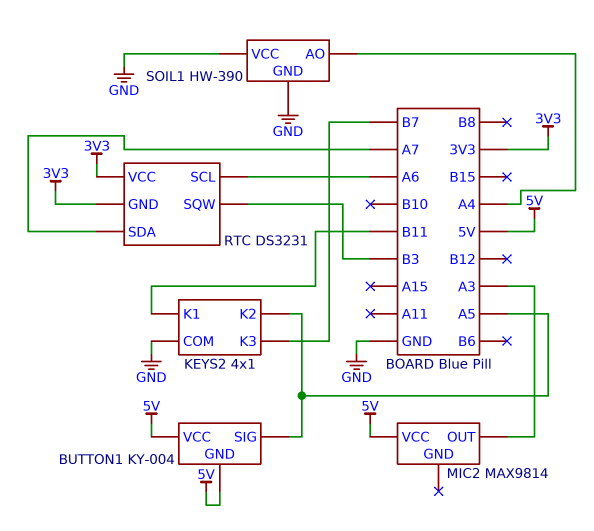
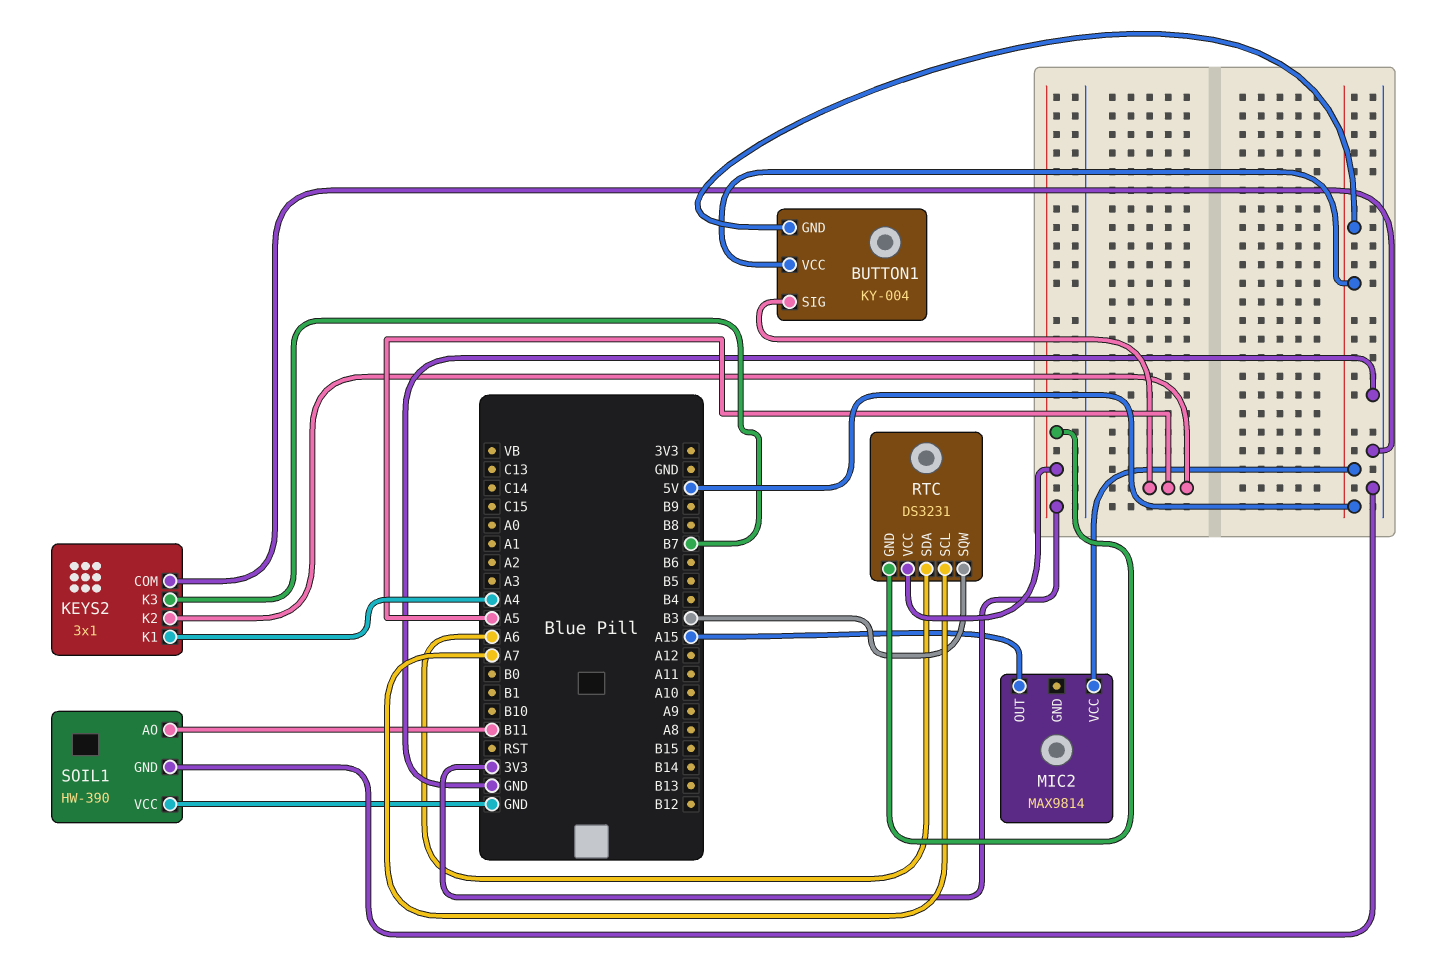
KEYS2: 4x1 -> 3x1
KEYS2 pin K1: B11 -> A4
MIC2 pin OUT: A3 -> A15
RTC pin SCL: A6 -> A7
RTC pin SDA: A7 -> A6
SOIL1 pin AO: A4 -> B11

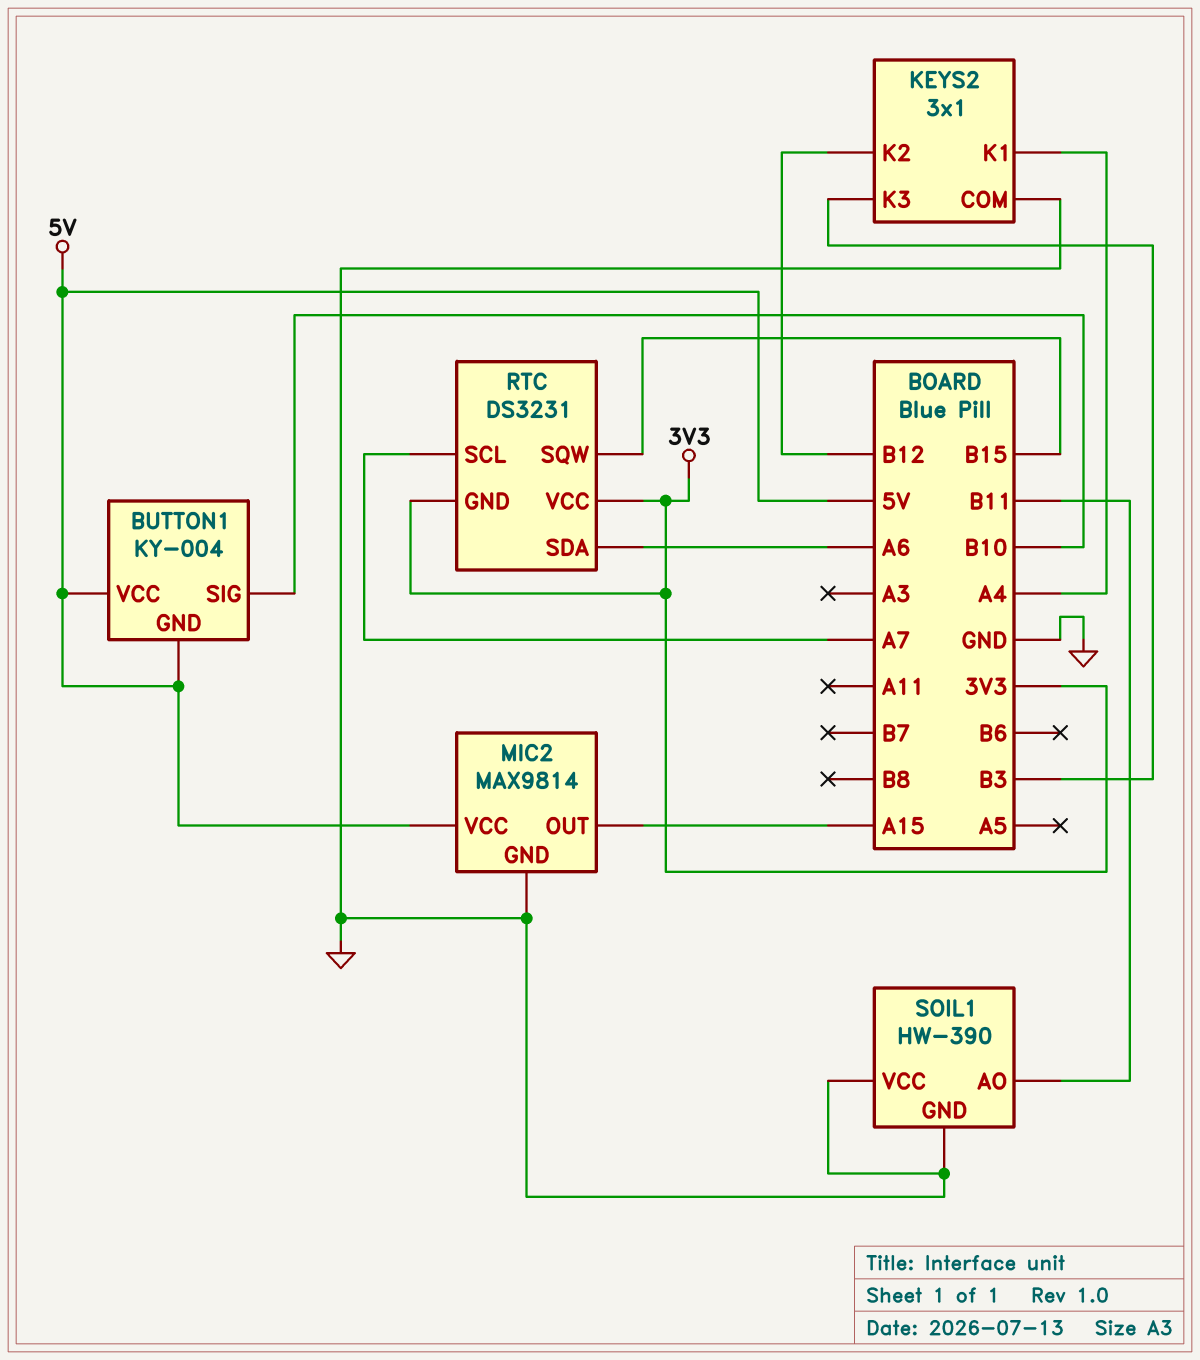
BUTTON1 pin SIG: A5 -> B10
KEYS2 pin K2: A5 -> B12
KEYS2 pin K3: B7 -> B3
MIC2 pin GND: none -> GND
RTC pin SQW: B3 -> B15

